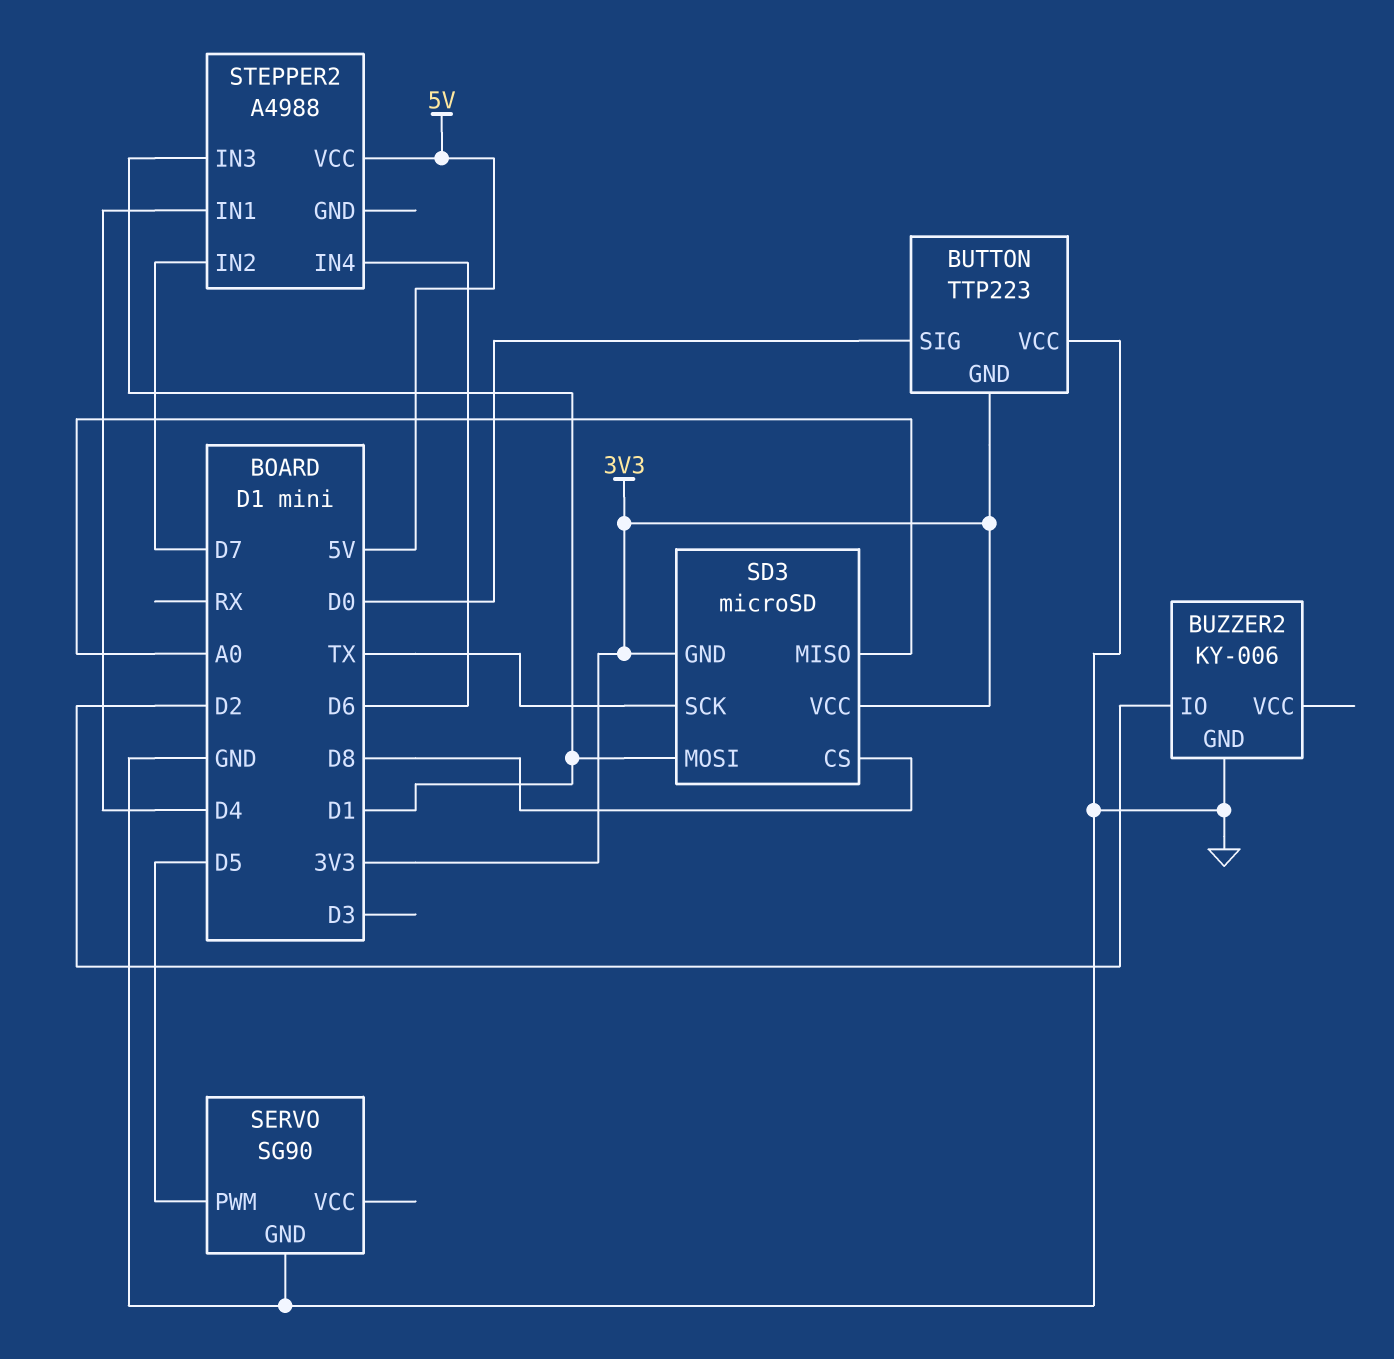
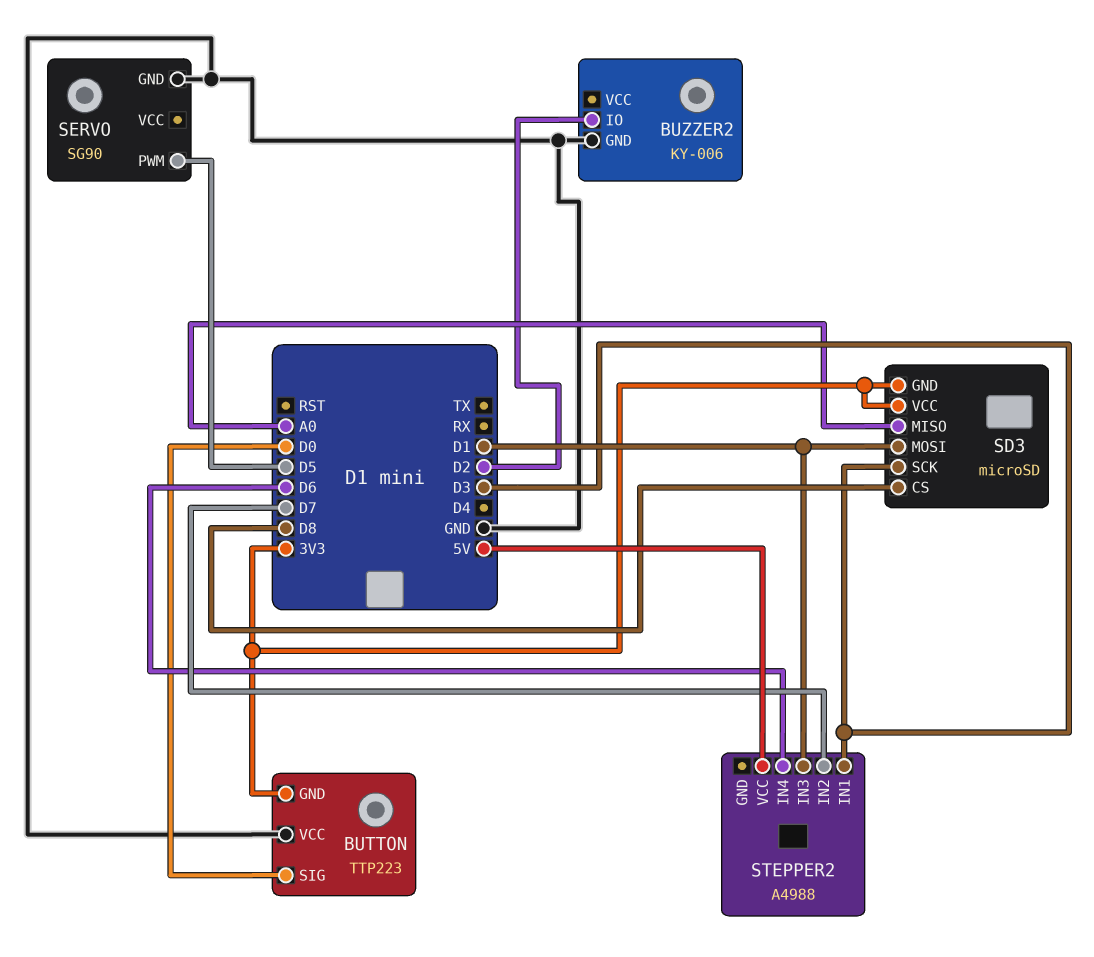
SD3 pin SCK: TX -> D3
STEPPER2 pin IN1: D4 -> D3

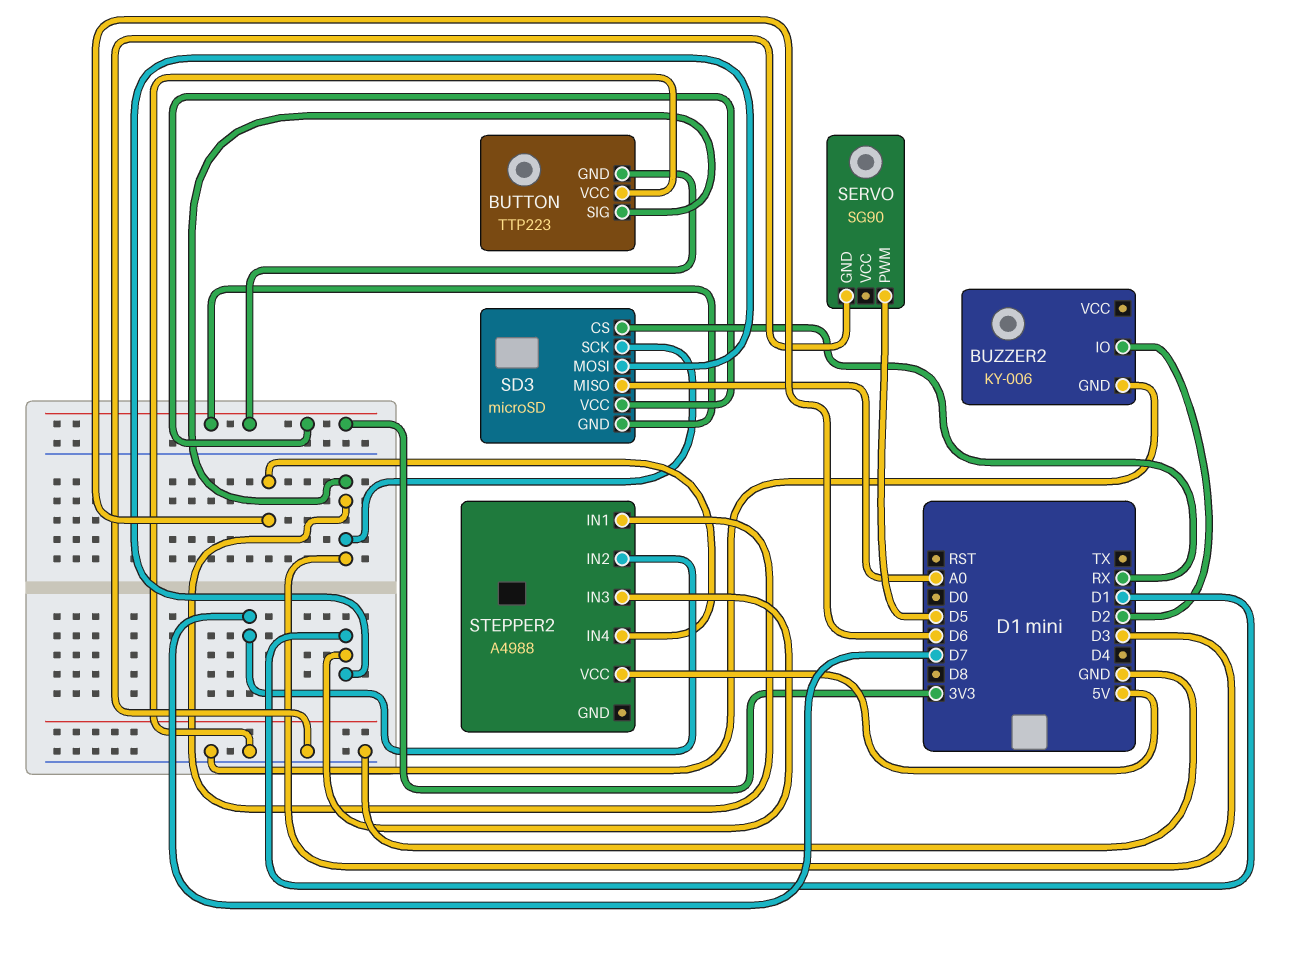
BUTTON pin SIG: D0 -> D3
SD3 pin CS: D8 -> RX

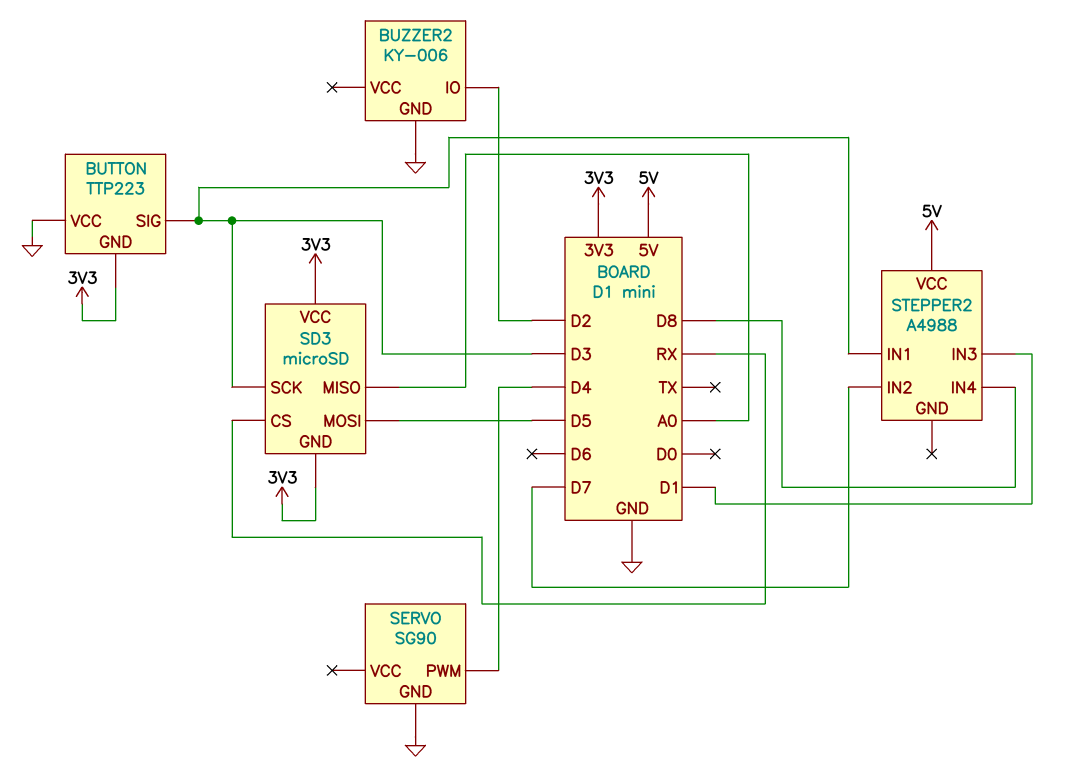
SD3 pin MOSI: D1 -> D5
SERVO pin PWM: D5 -> D4
STEPPER2 pin IN4: D6 -> D8

